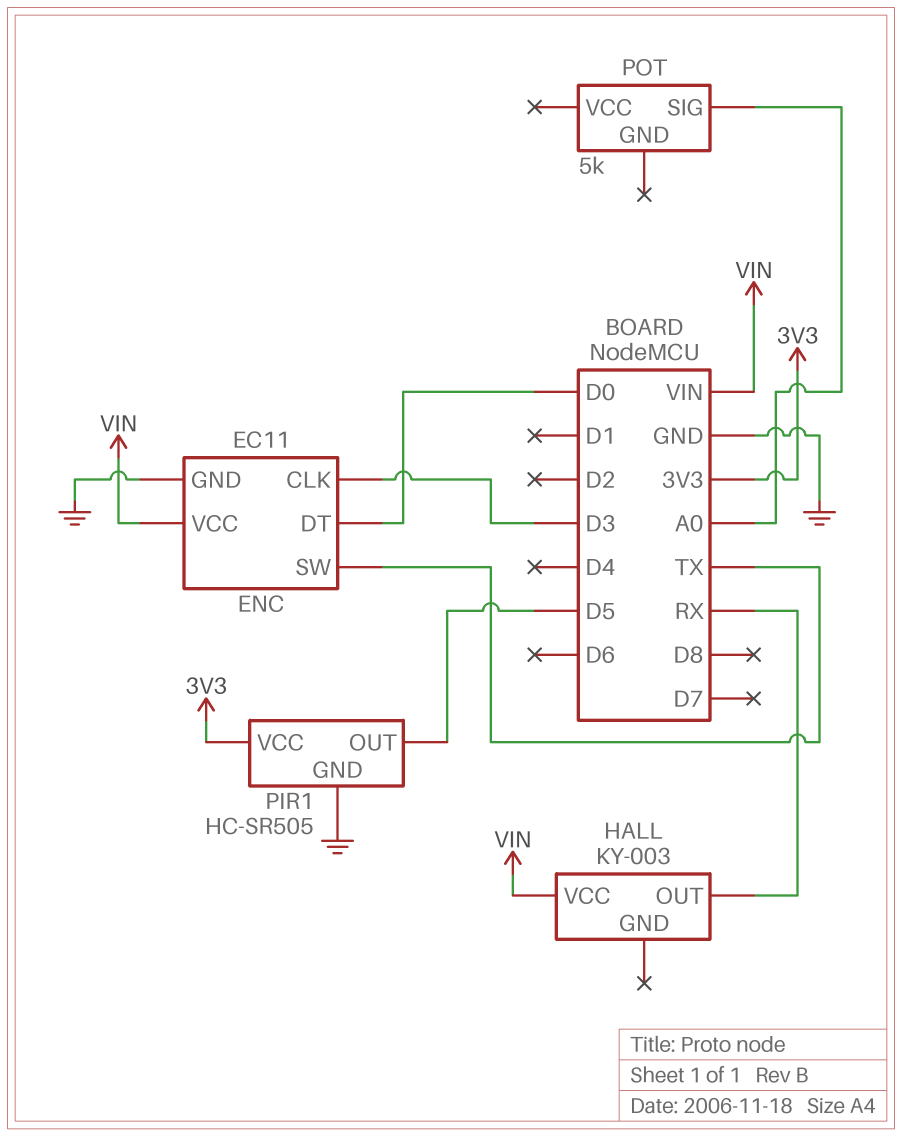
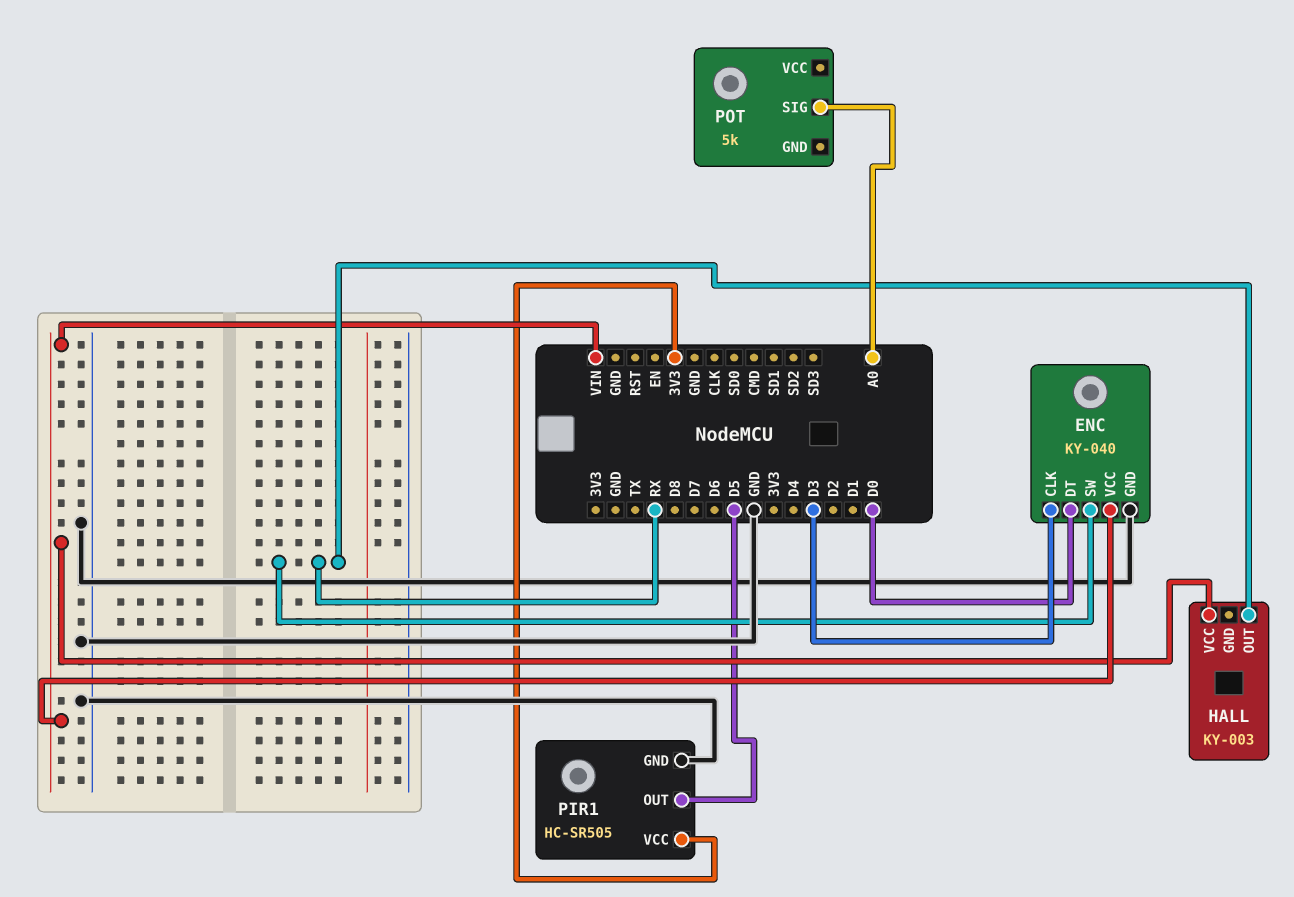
ENC: EC11 -> KY-040
ENC pin SW: TX -> RX

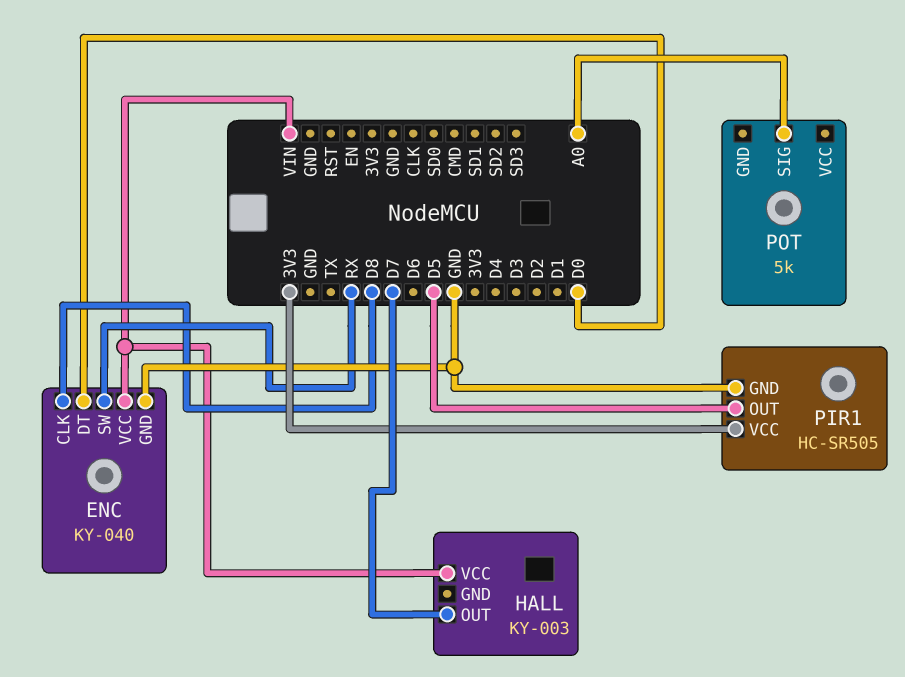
ENC pin CLK: D3 -> D8
HALL pin OUT: RX -> D7

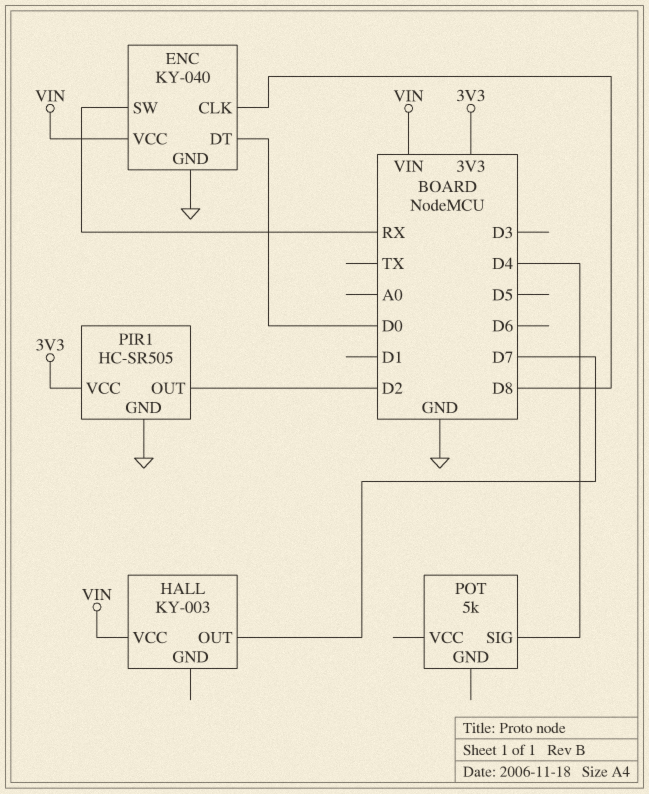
PIR1 pin OUT: D5 -> D2
POT pin SIG: A0 -> D4

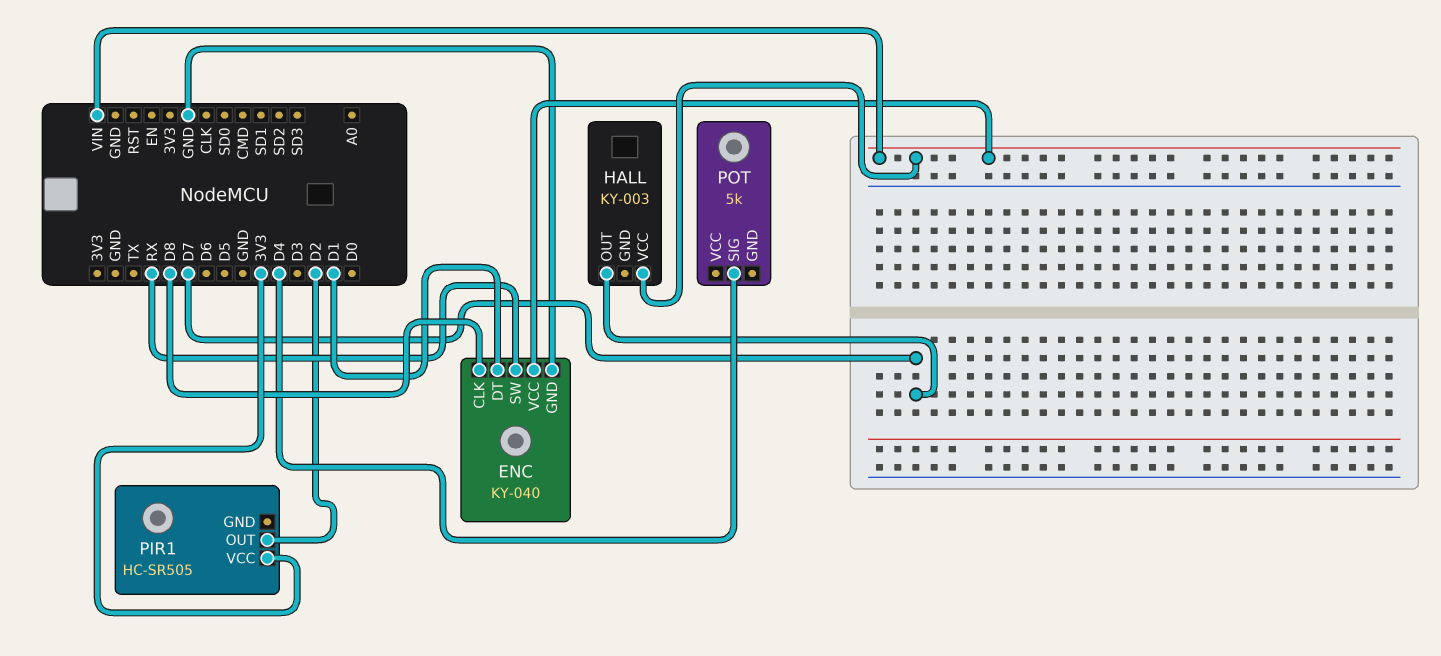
ENC pin DT: D0 -> D1
PIR1 pin GND: GND -> none

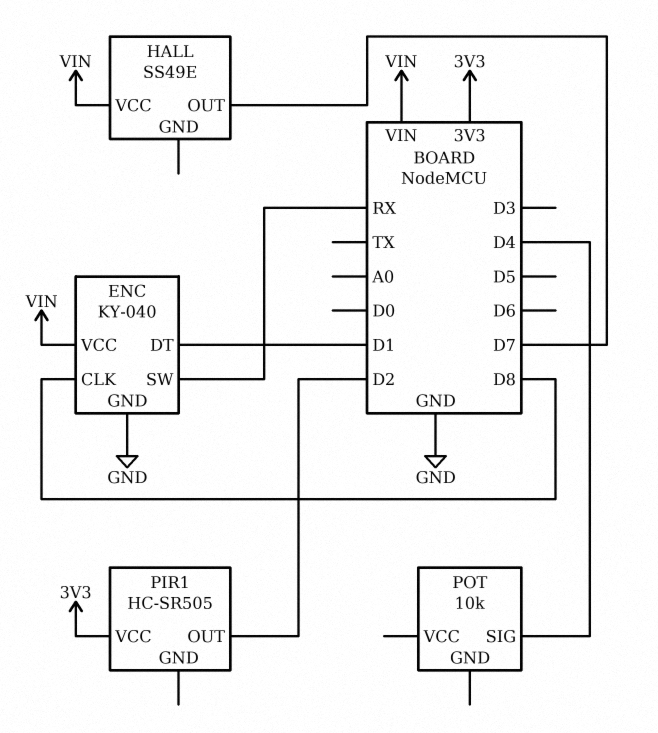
HALL: KY-003 -> SS49E
POT: 5k -> 10k

